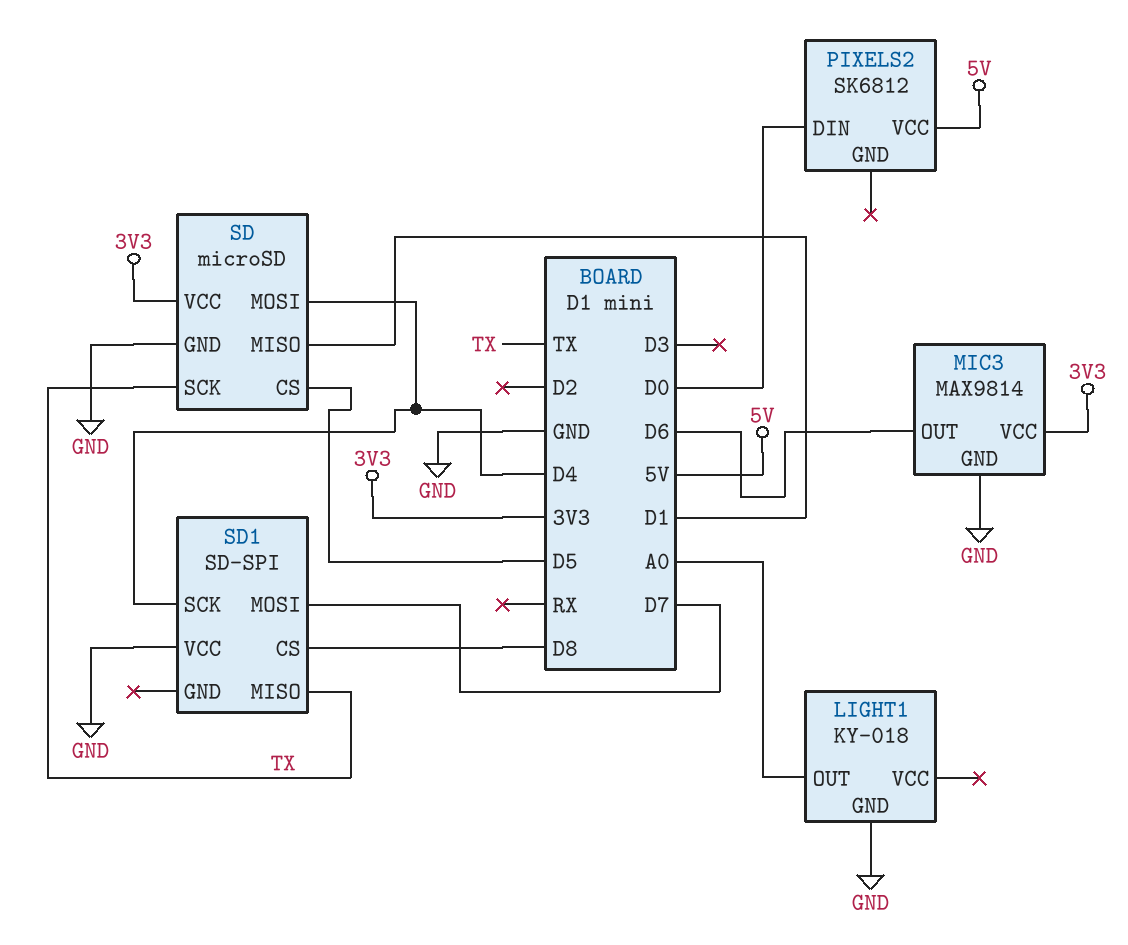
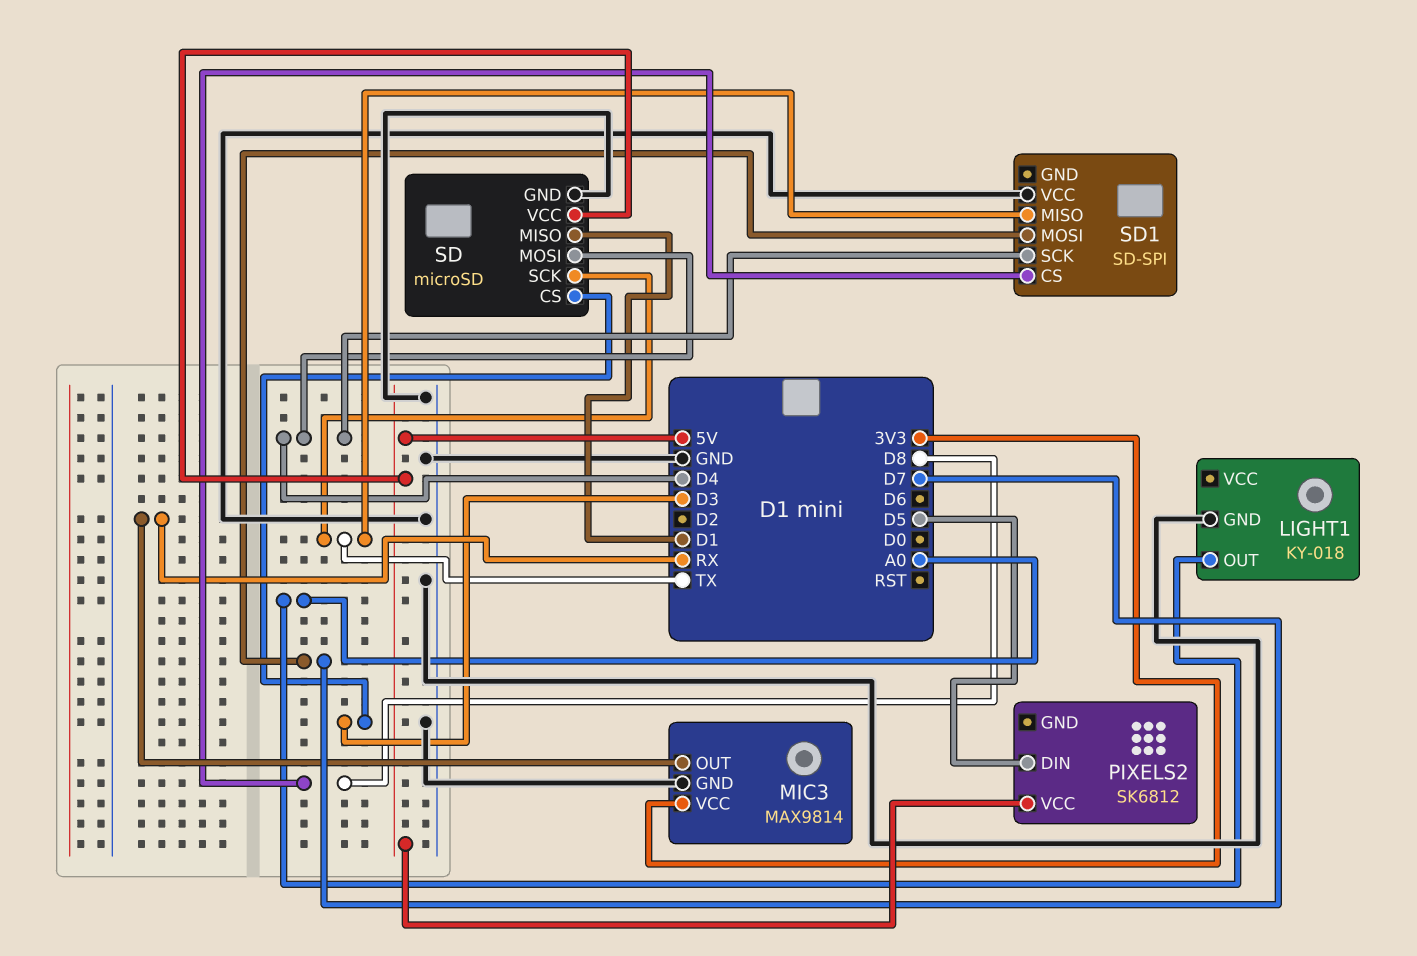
MIC3 pin OUT: D6 -> RX
PIXELS2 pin DIN: D0 -> D5
SD pin CS: D5 -> D3
SD pin VCC: 3V3 -> 5V

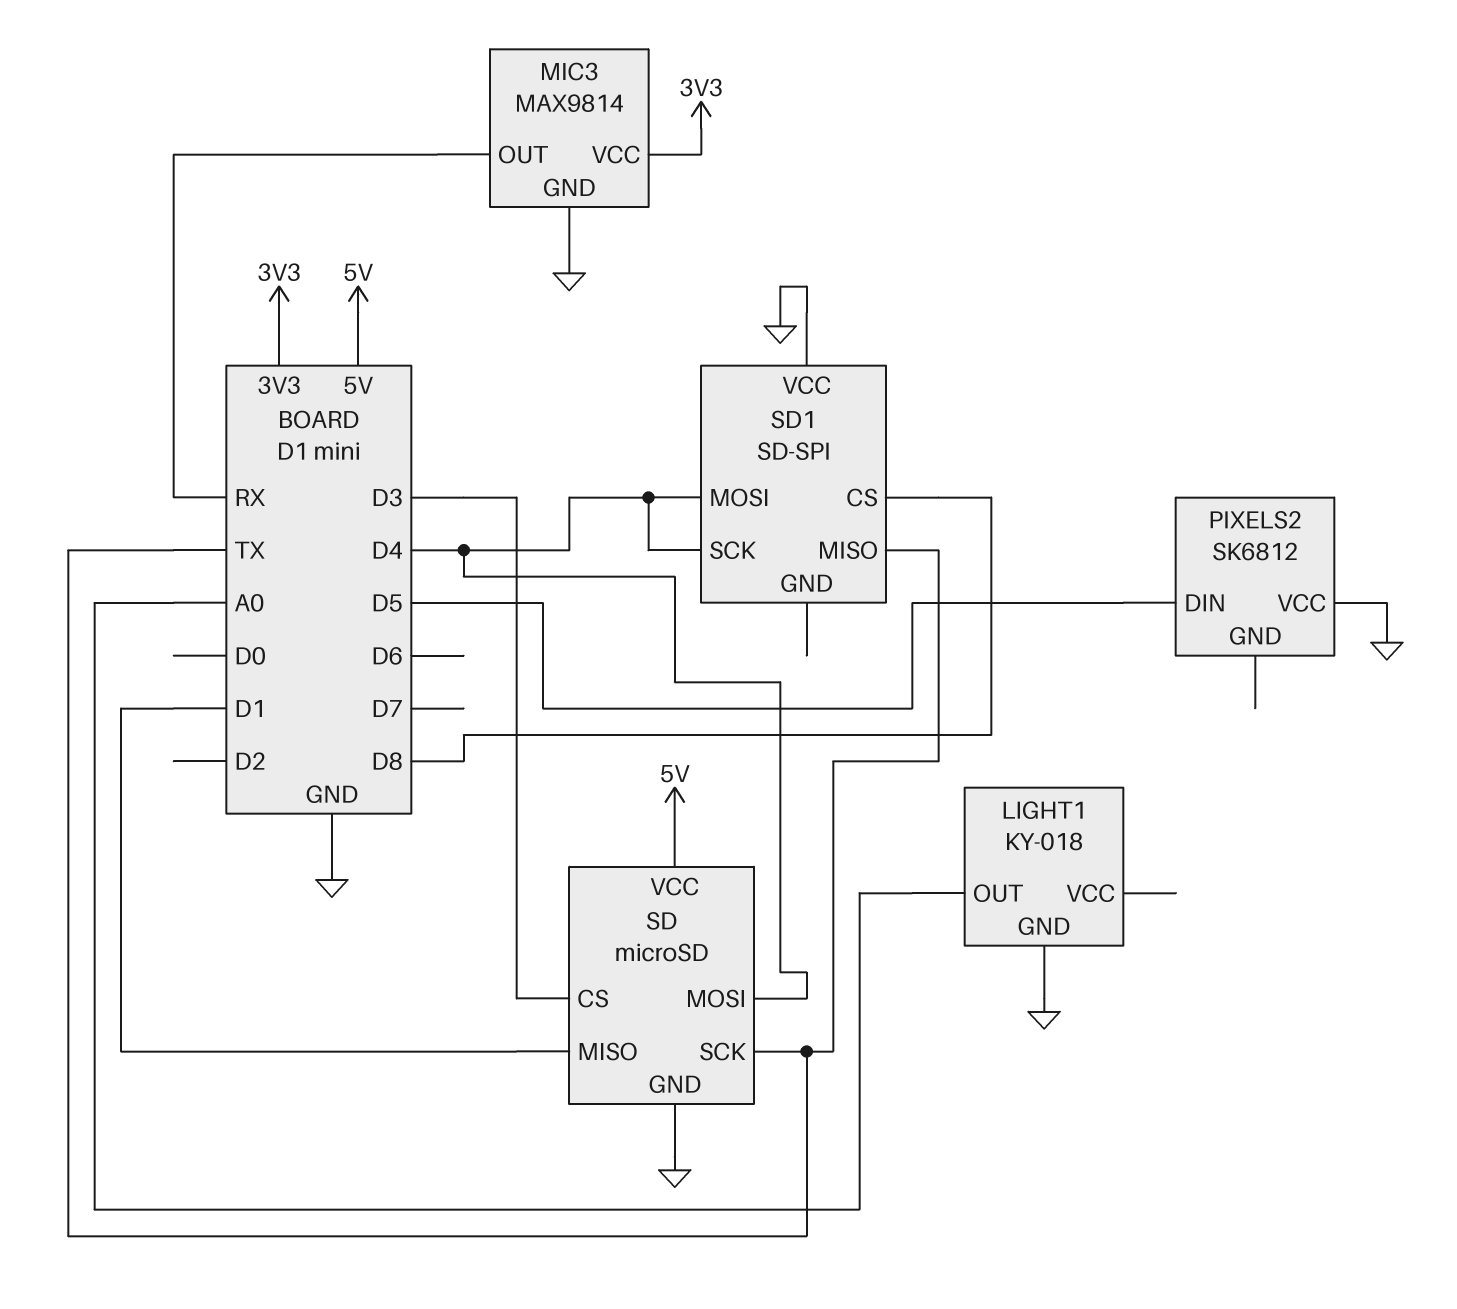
PIXELS2 pin VCC: 5V -> GND
SD1 pin MOSI: D7 -> D4

